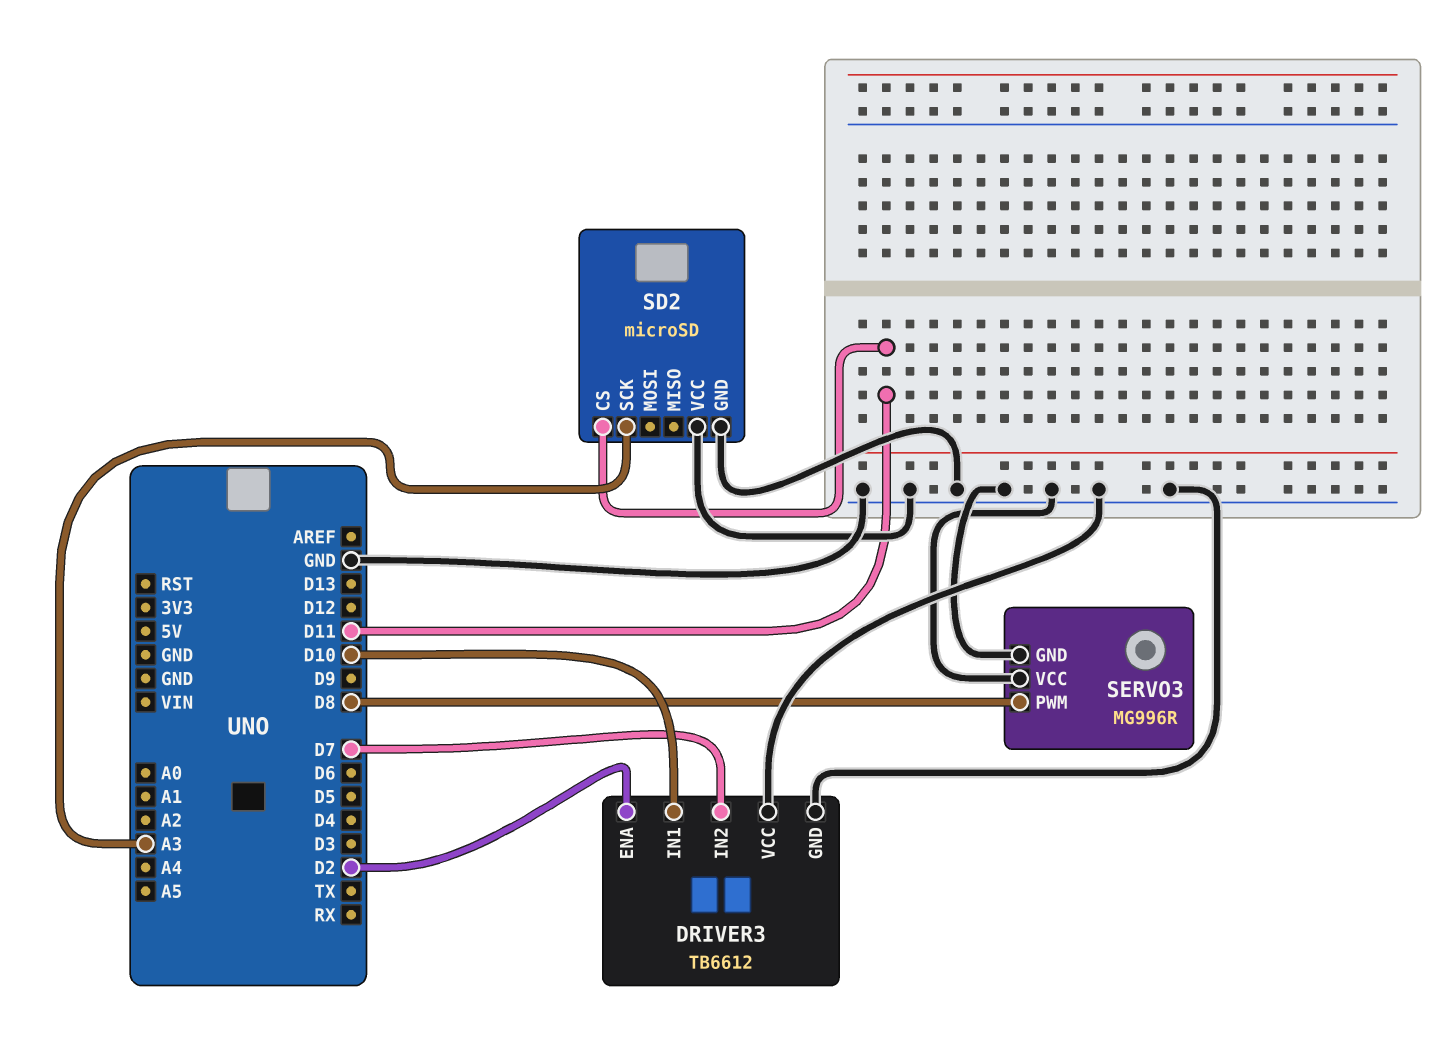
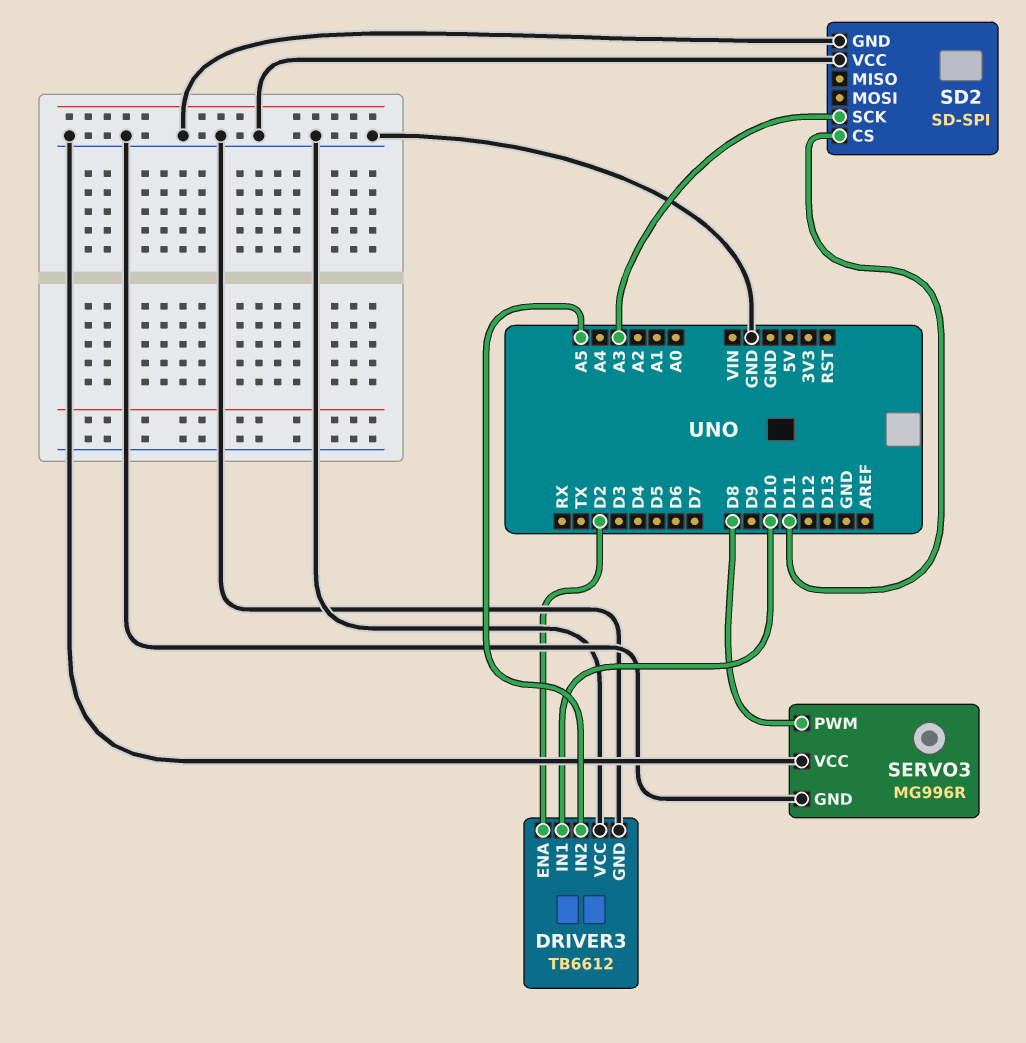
DRIVER3 pin IN2: D7 -> A5
SD2: microSD -> SD-SPI

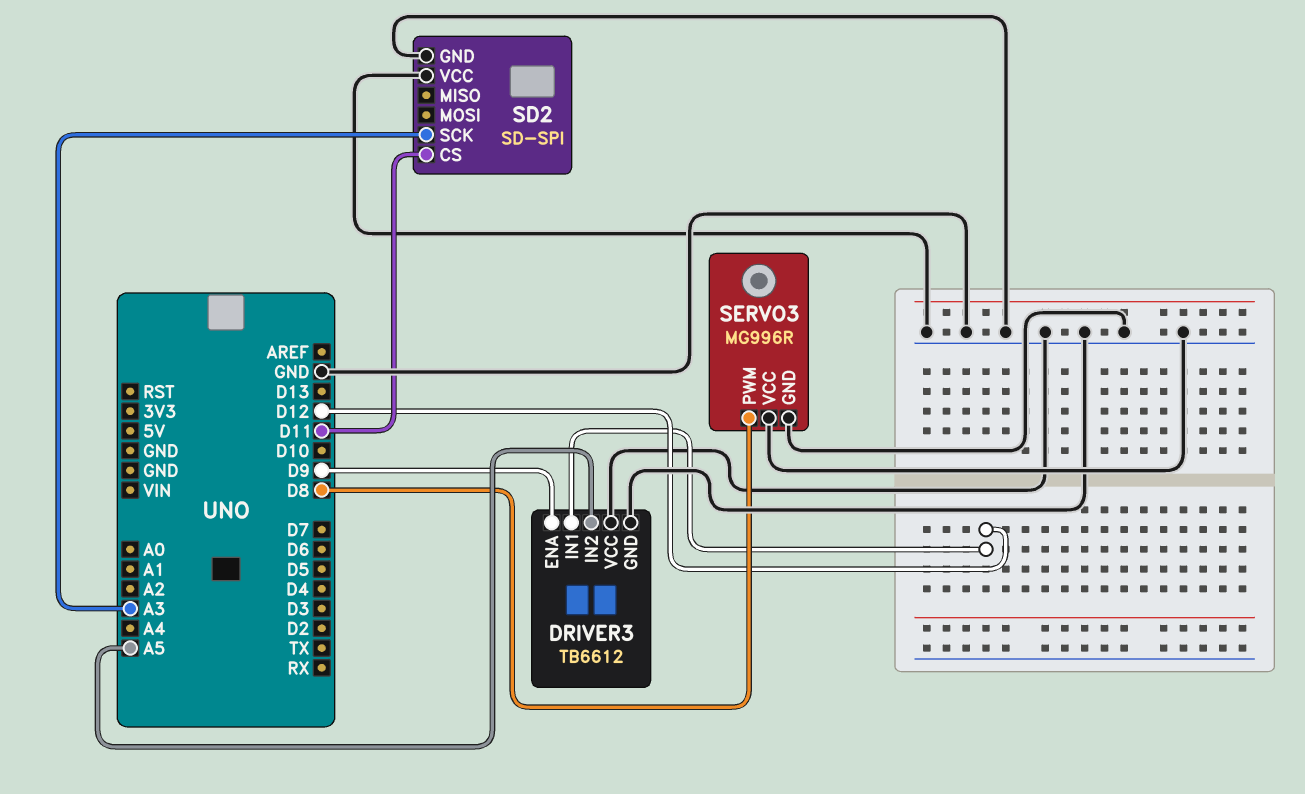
DRIVER3 pin ENA: D2 -> D9
DRIVER3 pin IN1: D10 -> D12

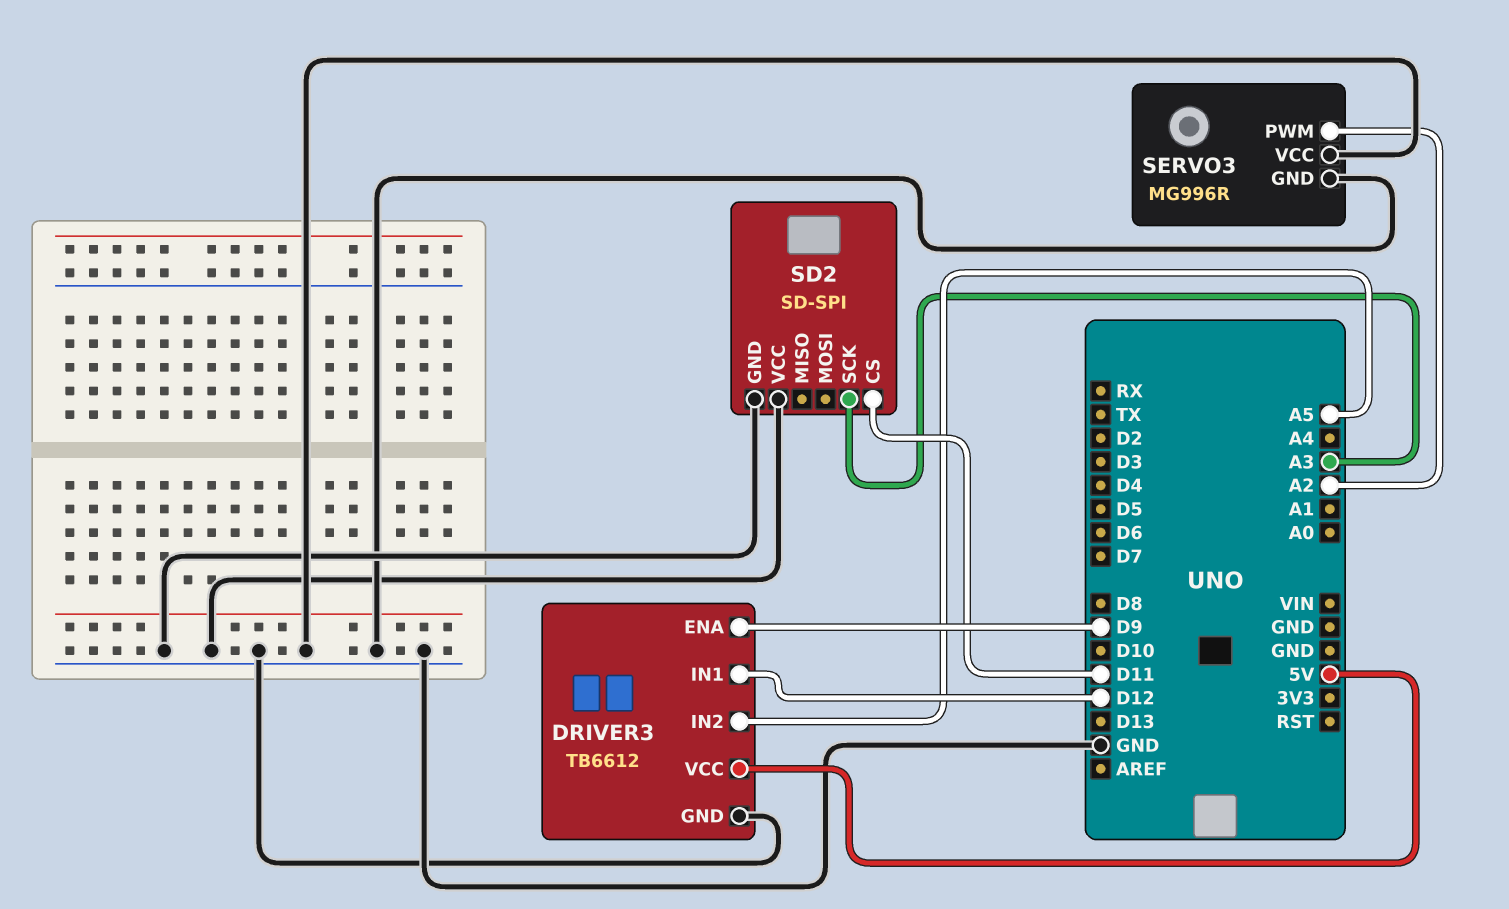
DRIVER3 pin VCC: GND -> 5V
SERVO3 pin PWM: D8 -> A2

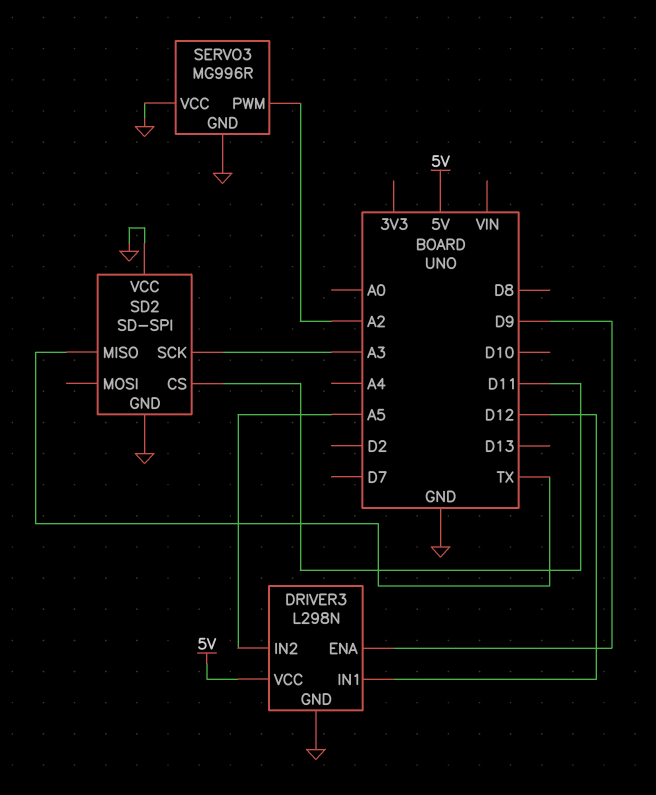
DRIVER3: TB6612 -> L298N
SD2 pin MISO: none -> TX

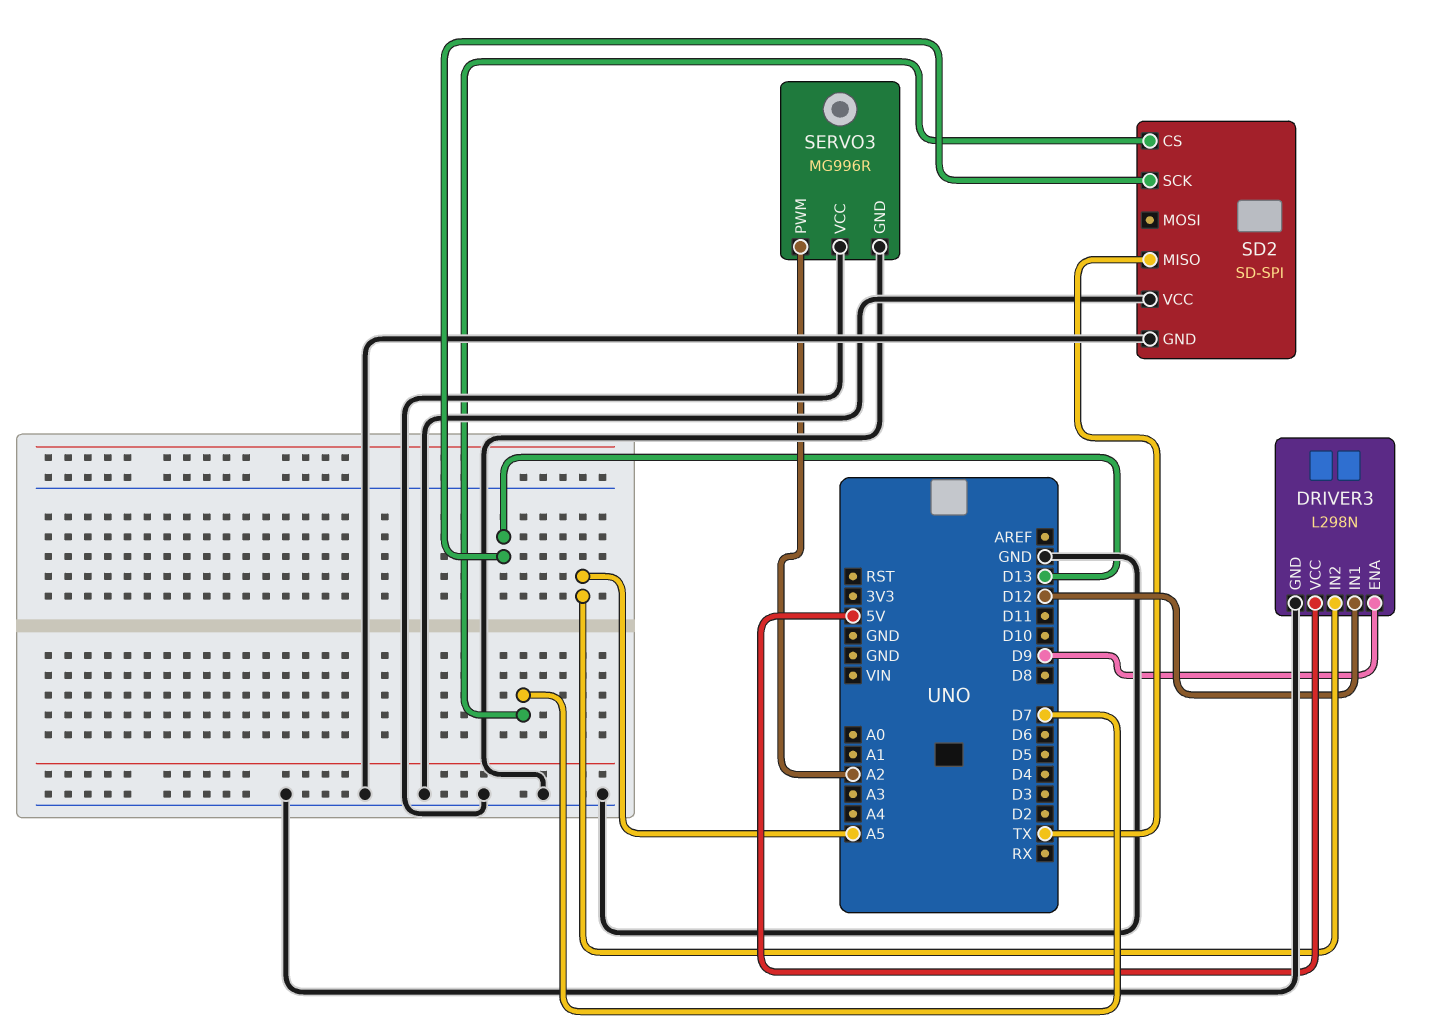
SD2 pin CS: D11 -> D7
SD2 pin SCK: A3 -> D13

